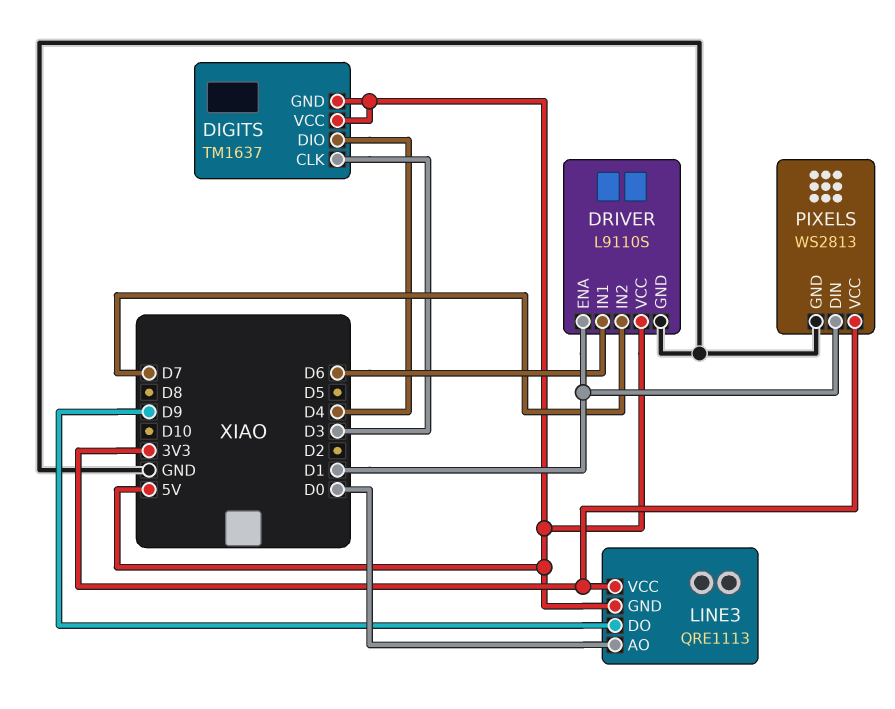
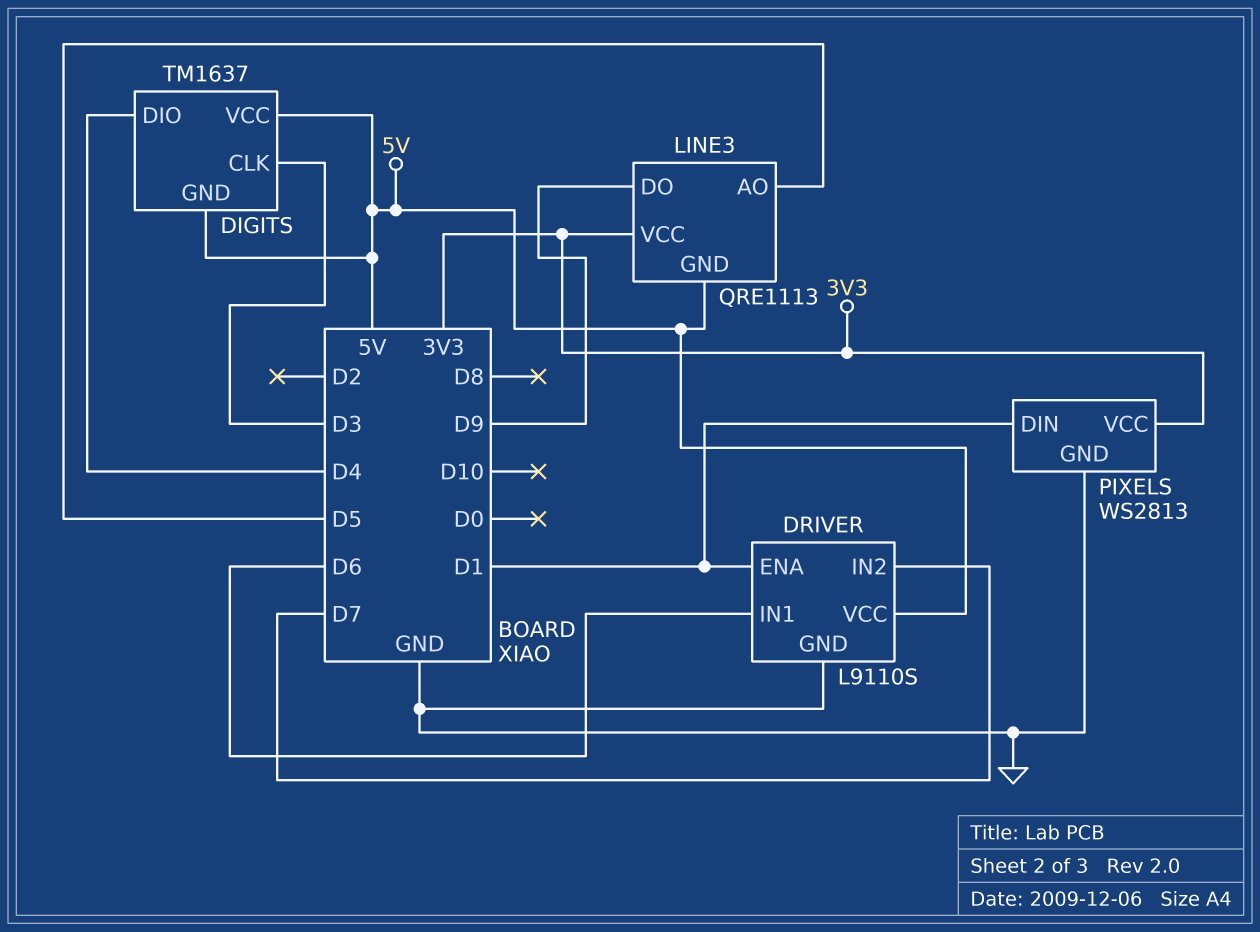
LINE3 pin AO: D0 -> D5

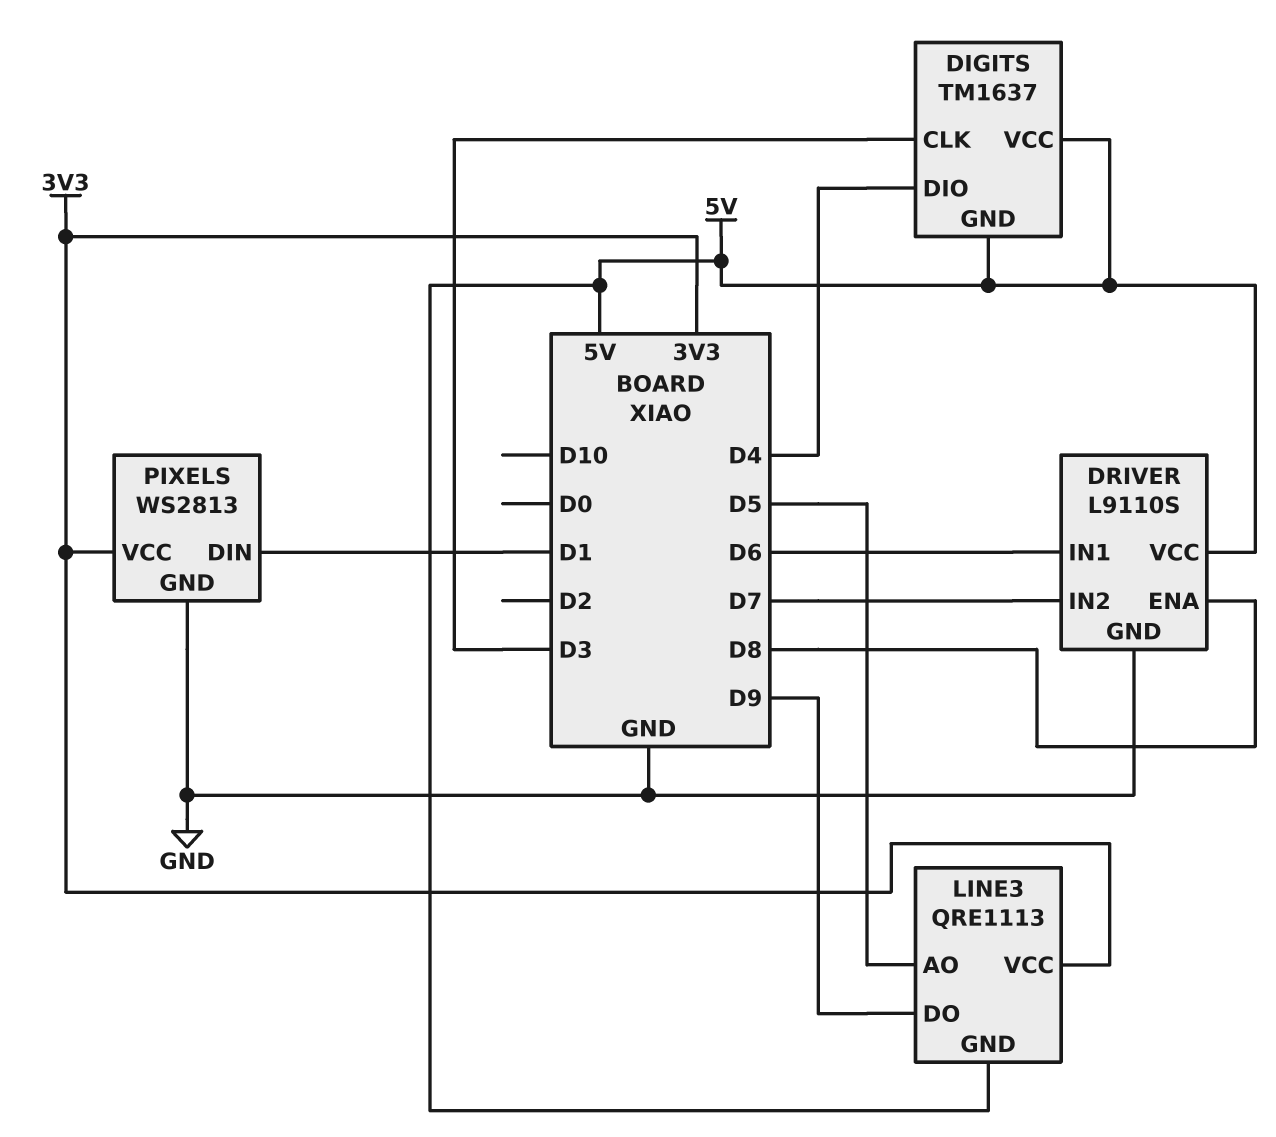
DRIVER pin ENA: D1 -> D8

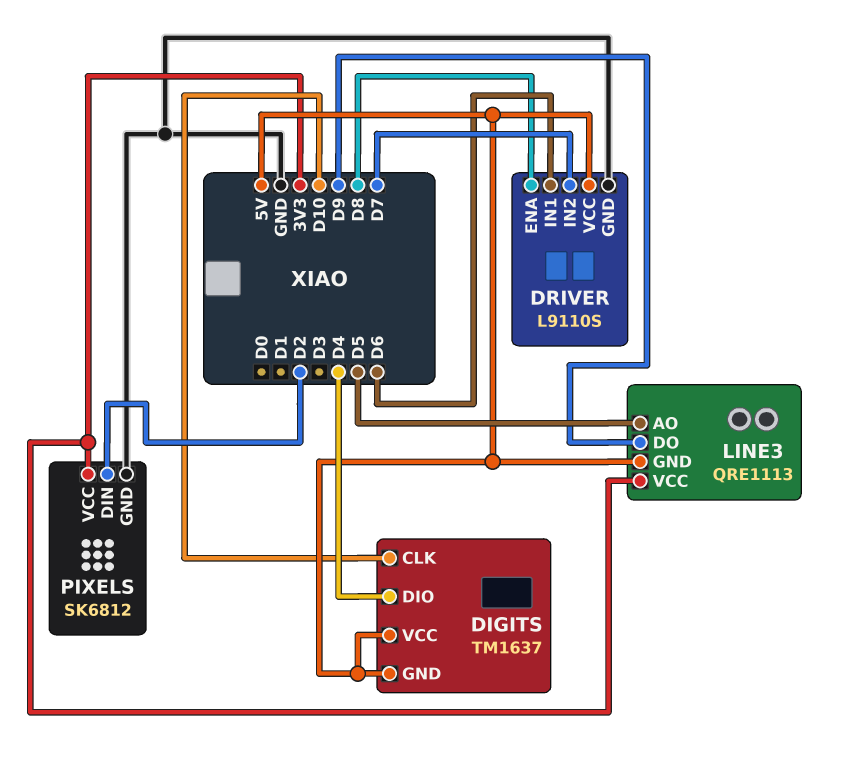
DIGITS pin CLK: D3 -> D10
PIXELS: WS2813 -> SK6812
PIXELS pin DIN: D1 -> D2

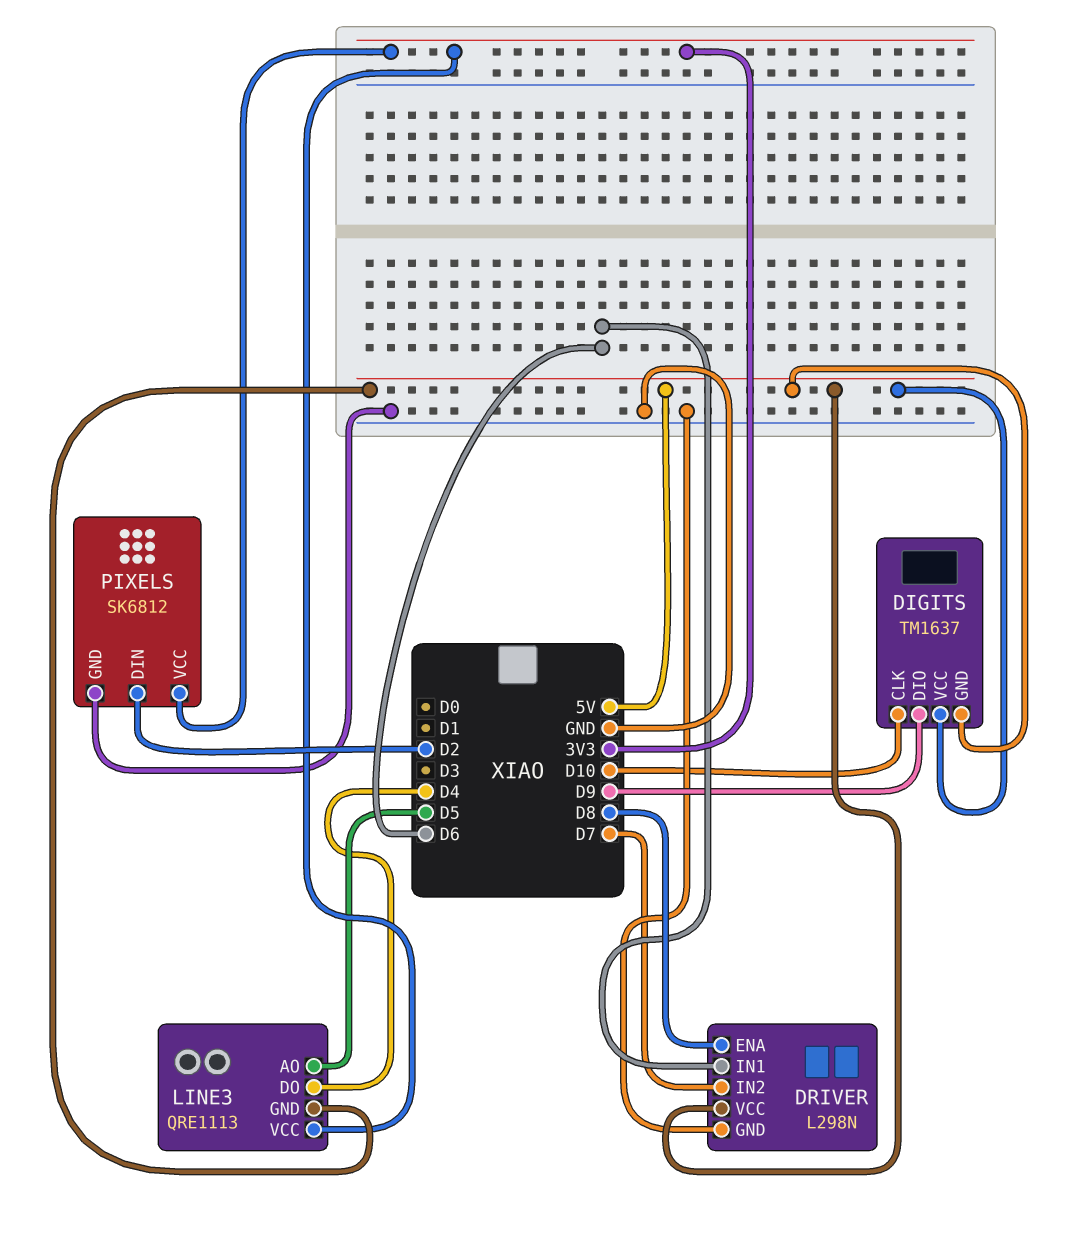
DIGITS pin DIO: D4 -> D9
DRIVER: L9110S -> L298N
LINE3 pin DO: D9 -> D4

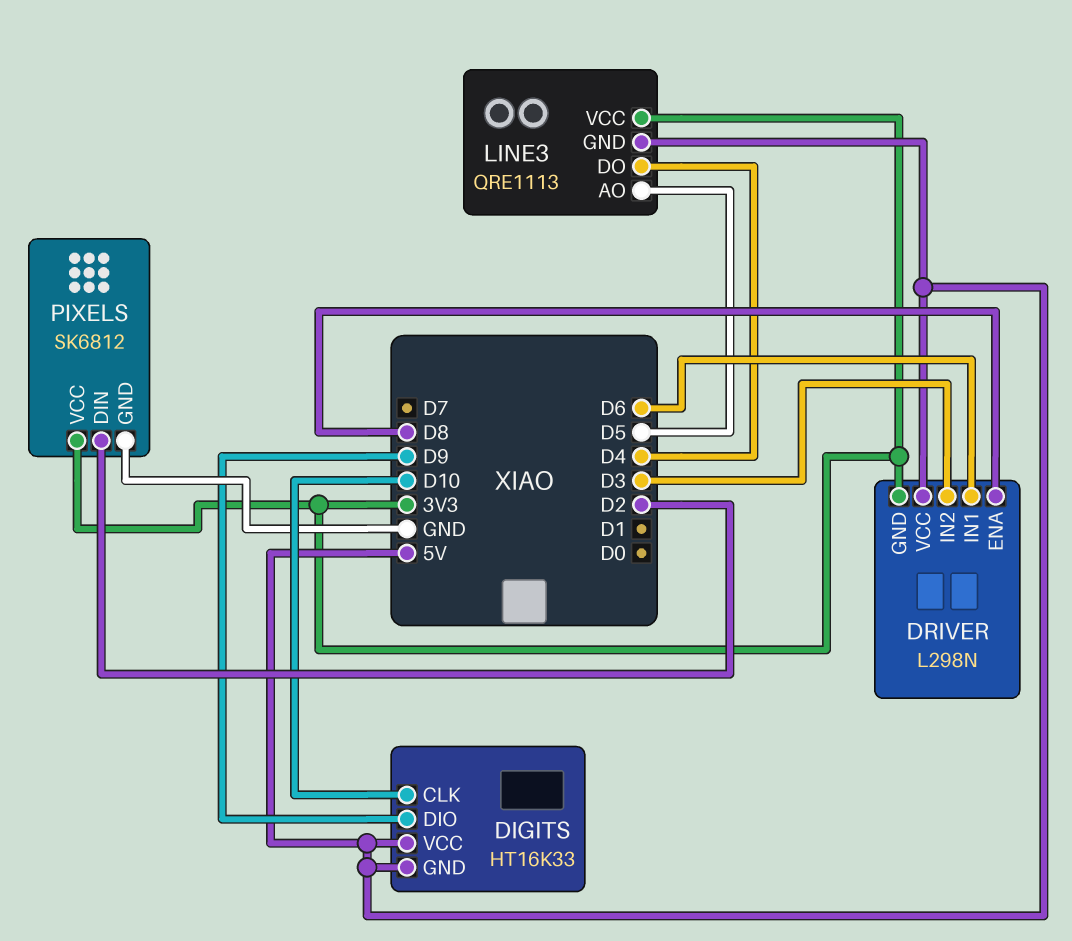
DIGITS: TM1637 -> HT16K33
DRIVER pin GND: GND -> 3V3
DRIVER pin IN2: D7 -> D3

